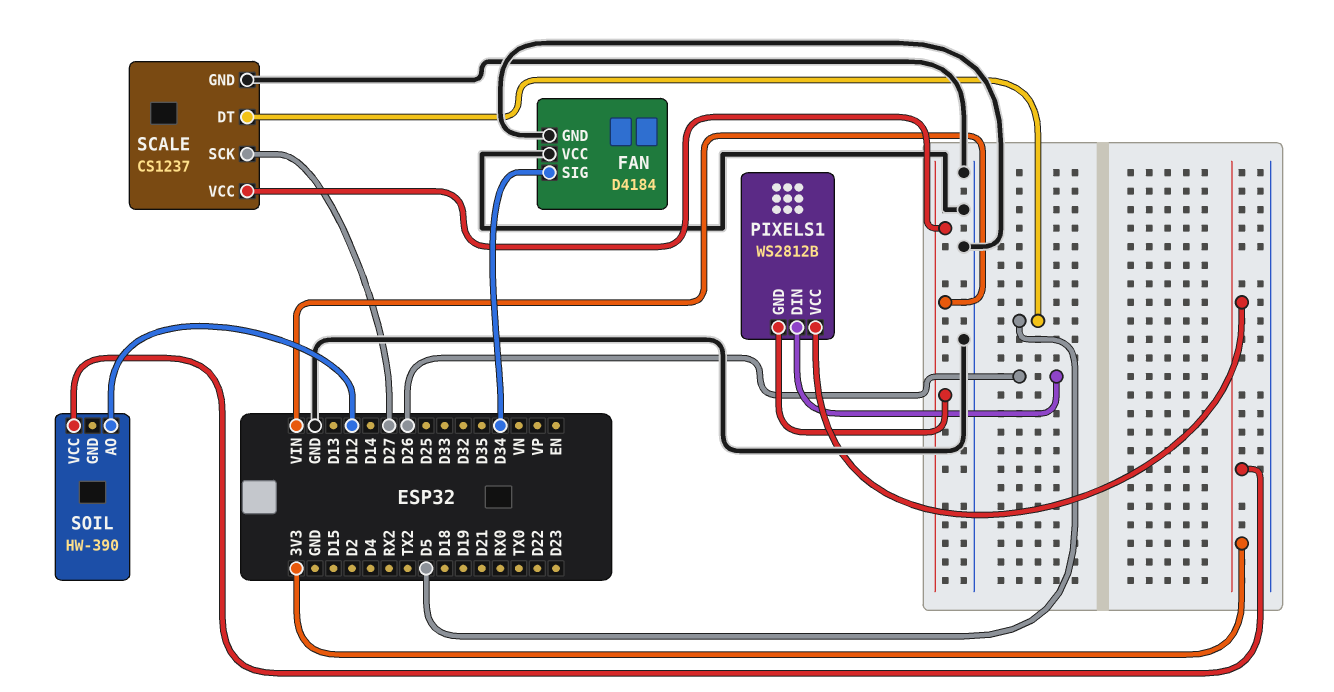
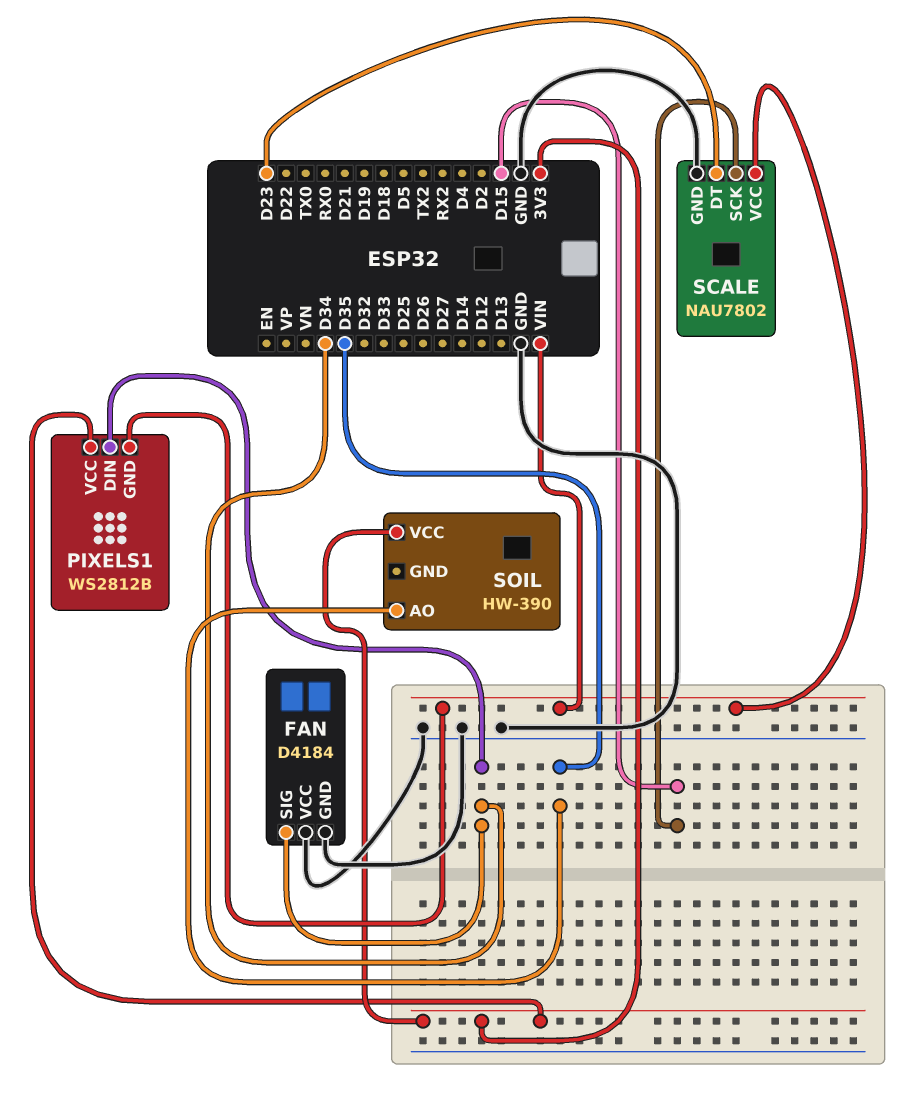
PIXELS1 pin DIN: D26 -> D34
SCALE: CS1237 -> NAU7802
SCALE pin DT: D5 -> D23
SCALE pin SCK: D27 -> D15
SOIL pin AO: D12 -> D35

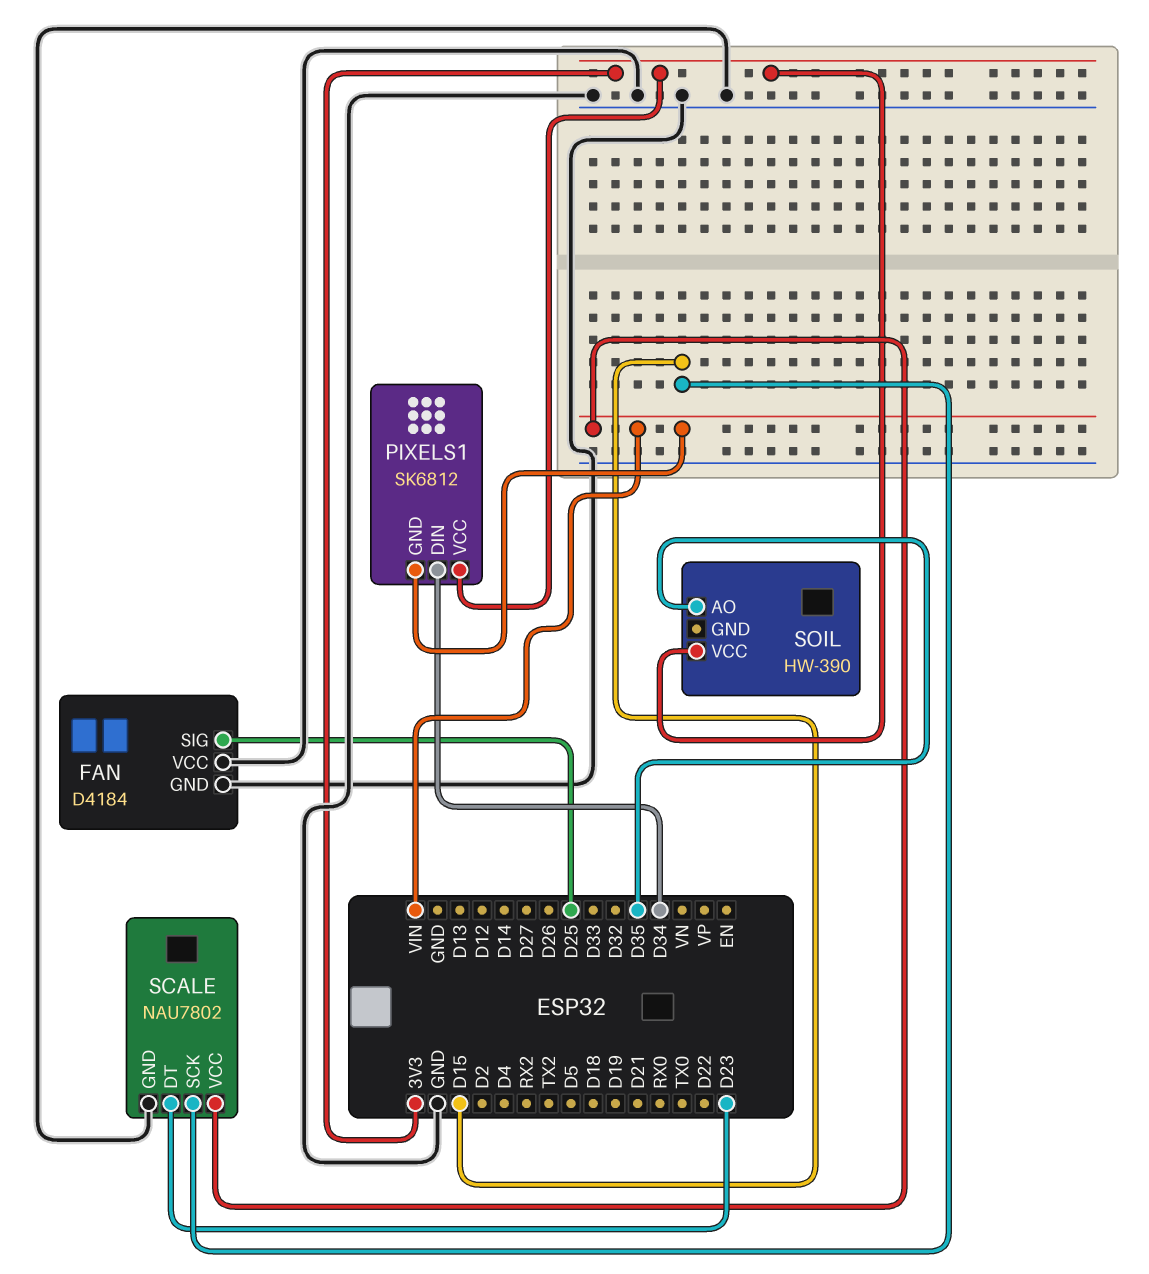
FAN pin SIG: D34 -> D25
PIXELS1: WS2812B -> SK6812

